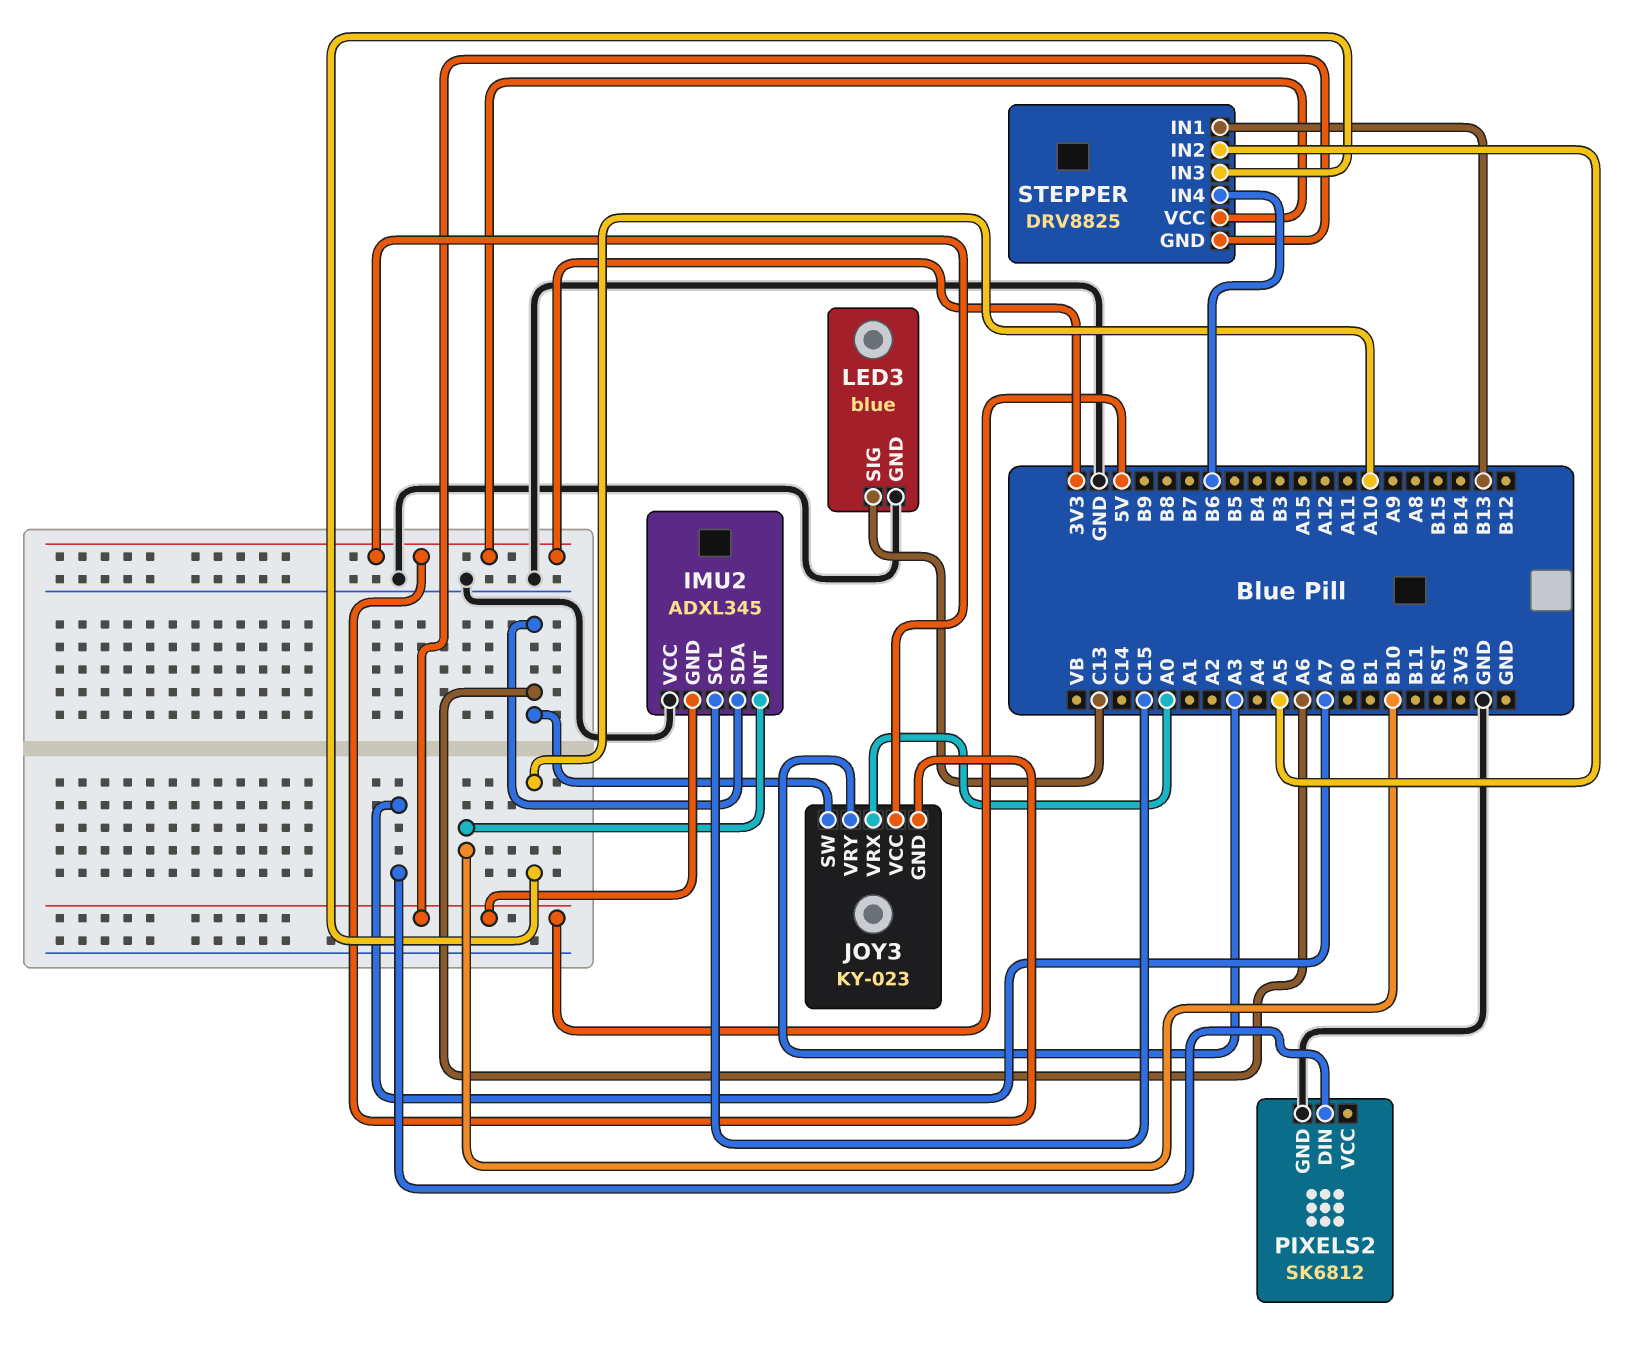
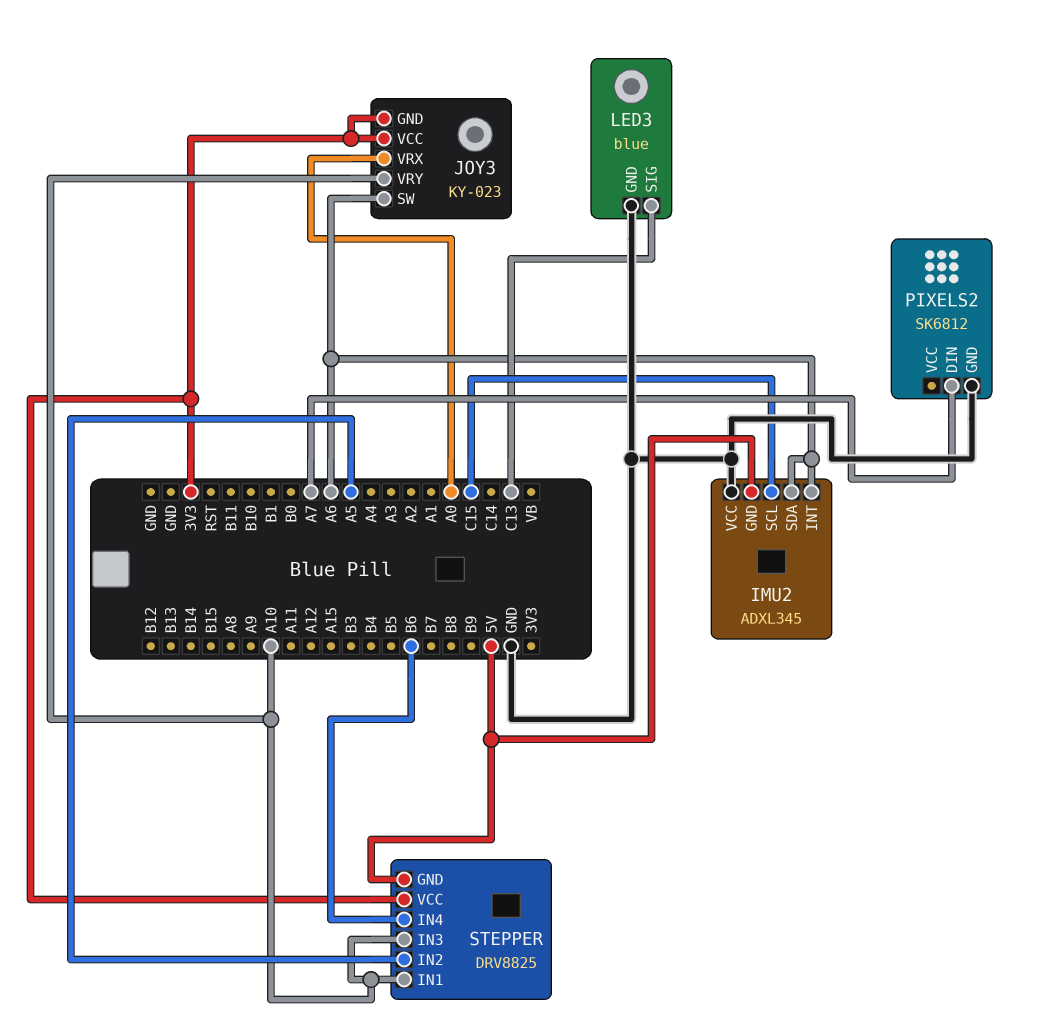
IMU2 pin INT: B10 -> A6
JOY3 pin VRY: A3 -> A10
STEPPER pin IN1: B13 -> A10

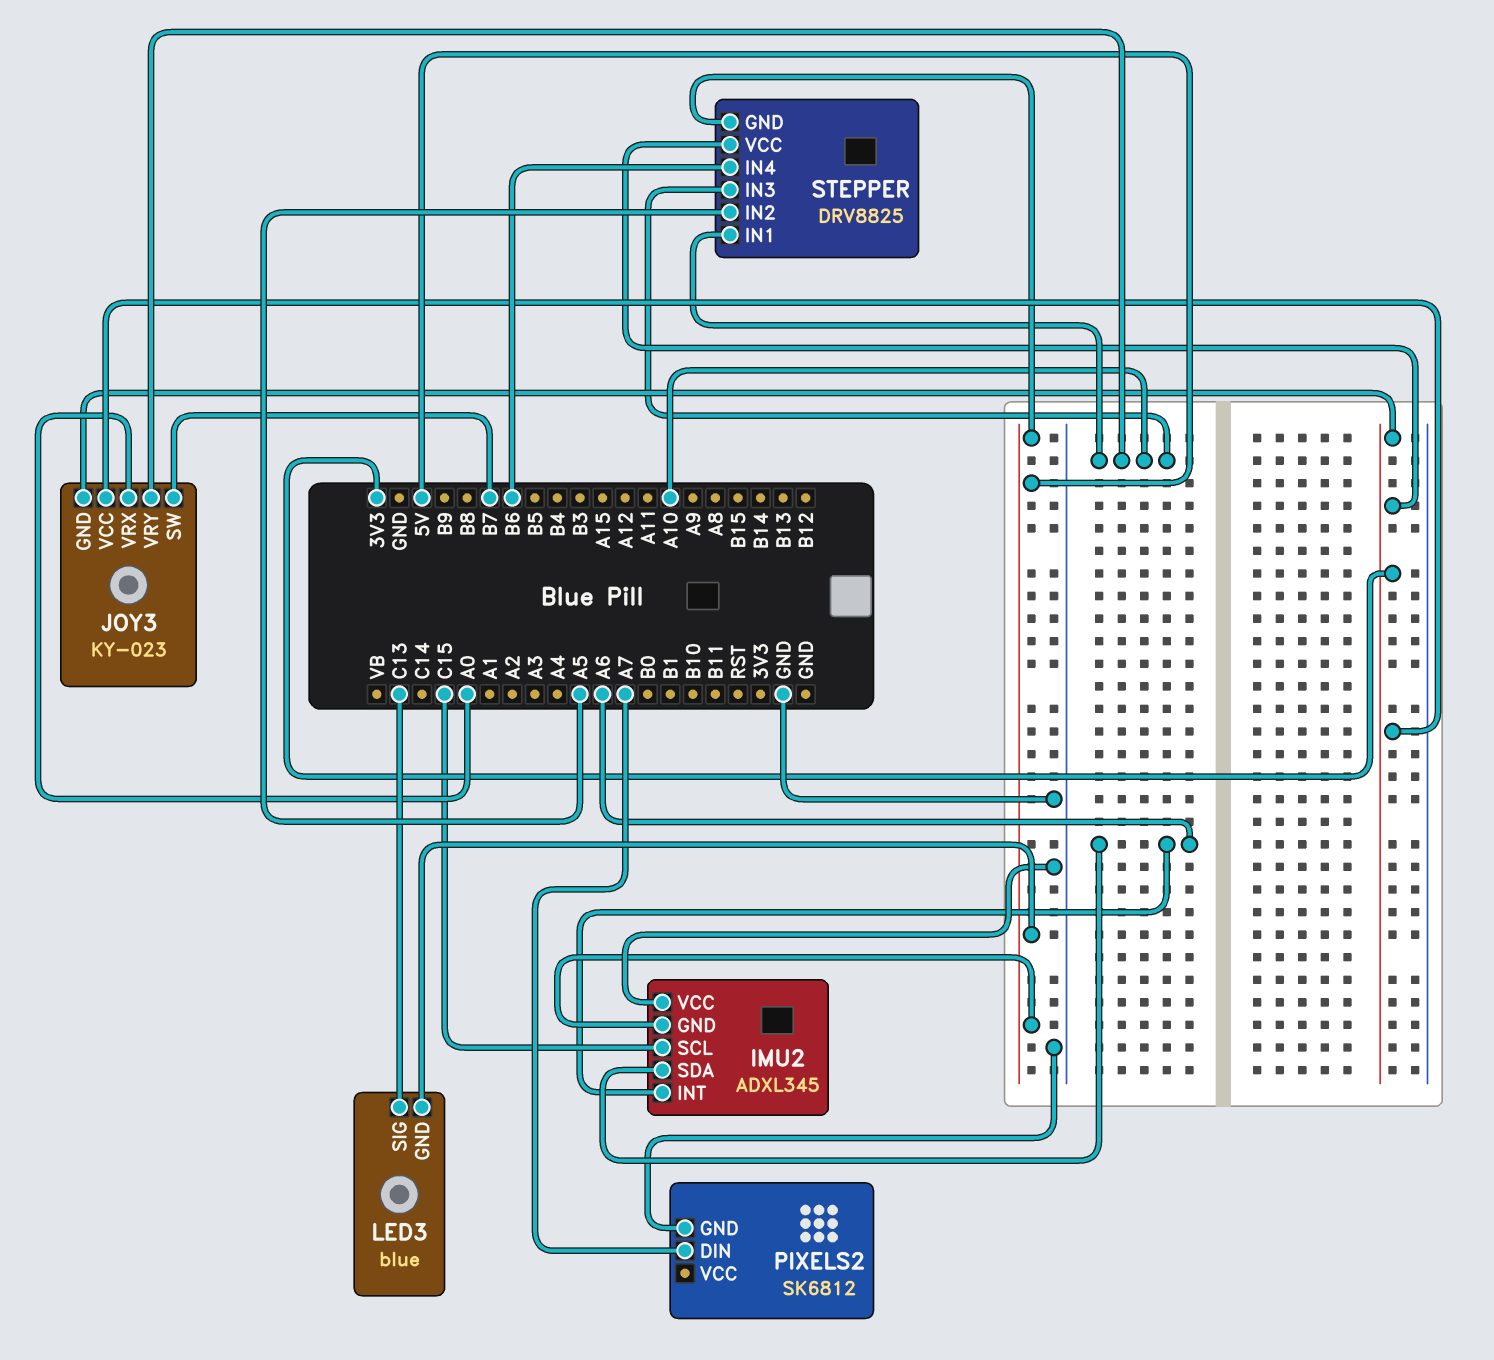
JOY3 pin SW: A6 -> B7
LED3 pin GND: GND -> 5V

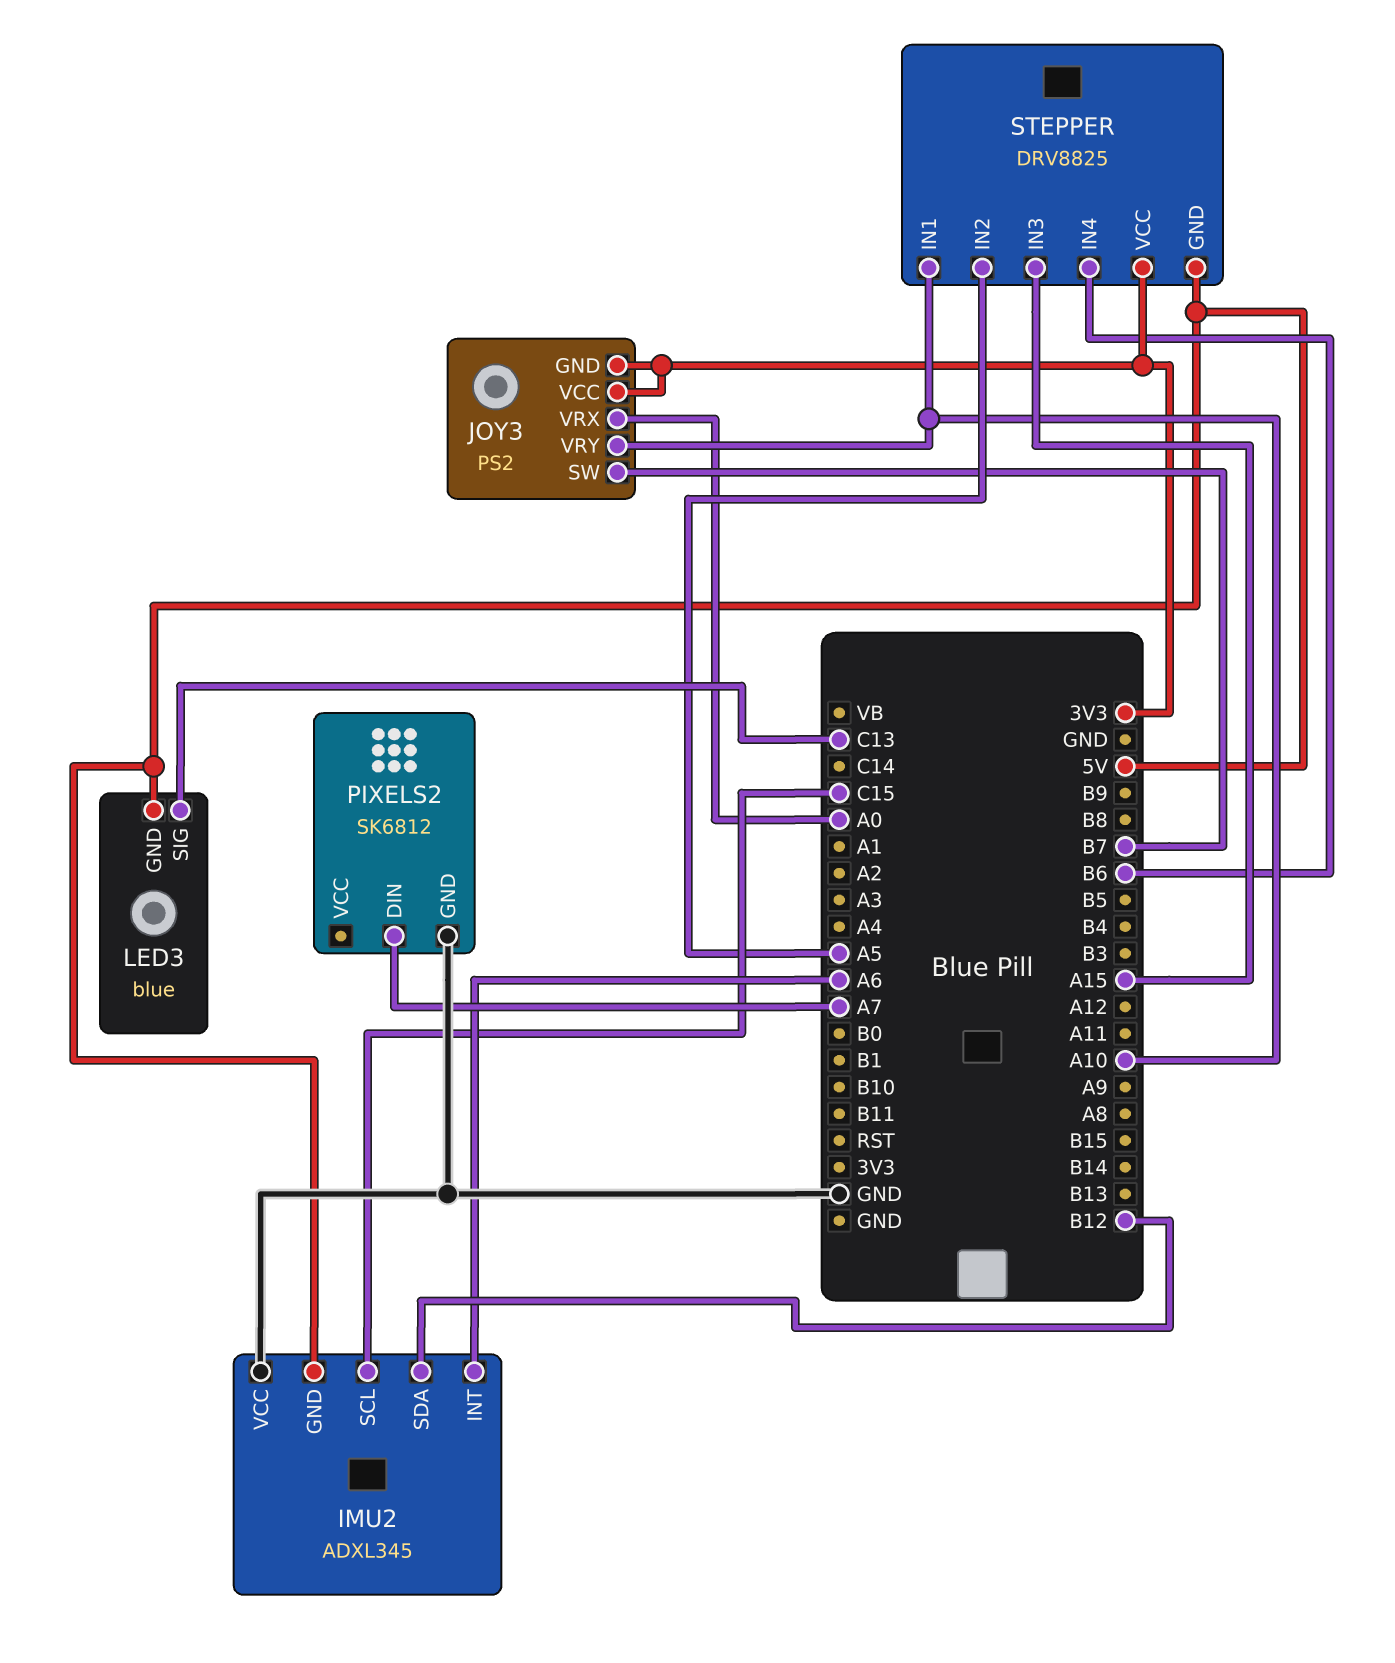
IMU2 pin SDA: A6 -> B12
JOY3: KY-023 -> PS2
STEPPER pin IN3: A10 -> A15

